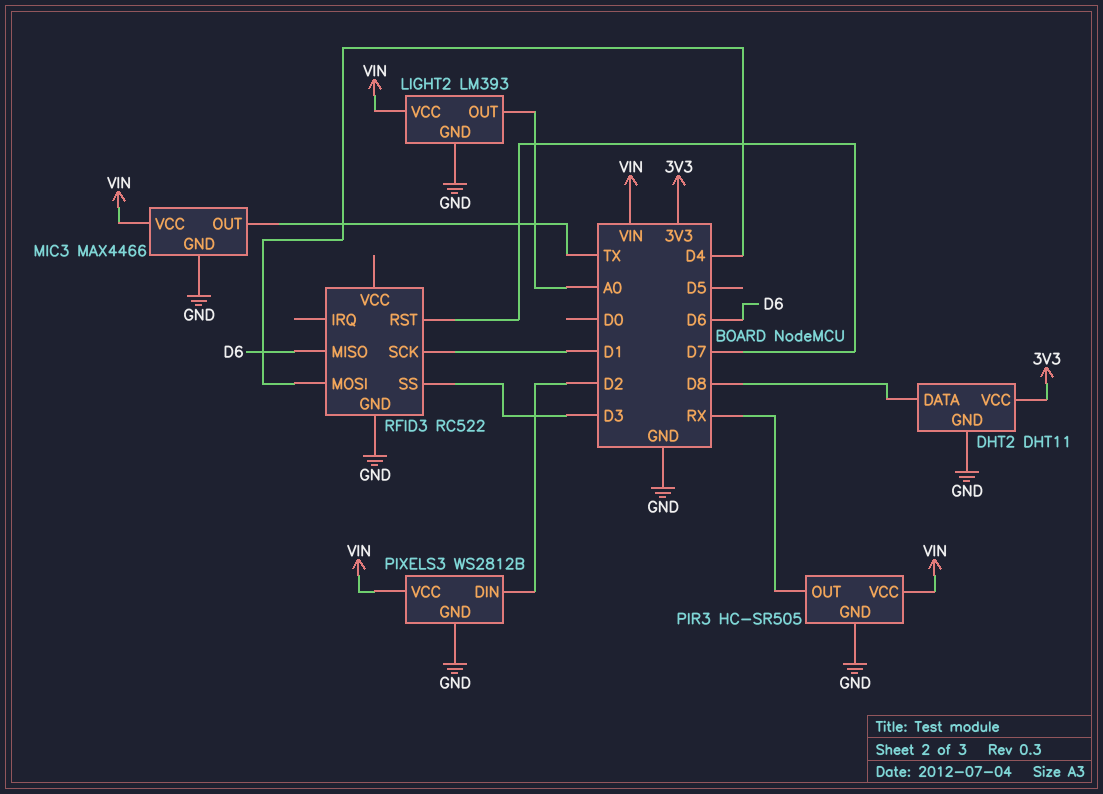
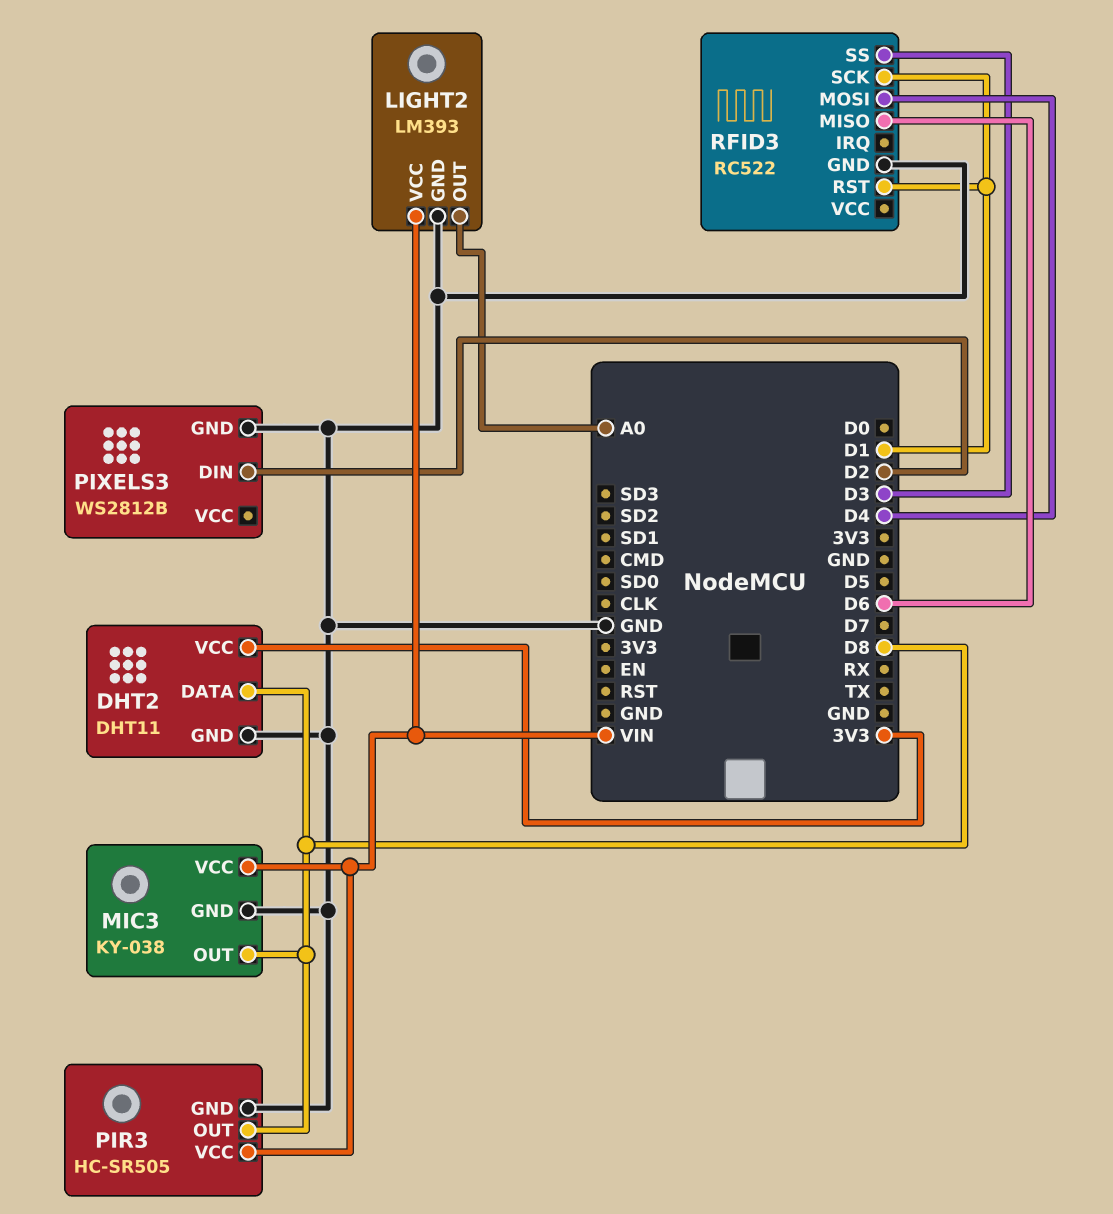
MIC3: MAX4466 -> KY-038
MIC3 pin OUT: TX -> D8
PIR3 pin OUT: RX -> D8
PIXELS3 pin VCC: VIN -> none
RFID3 pin RST: D7 -> D1

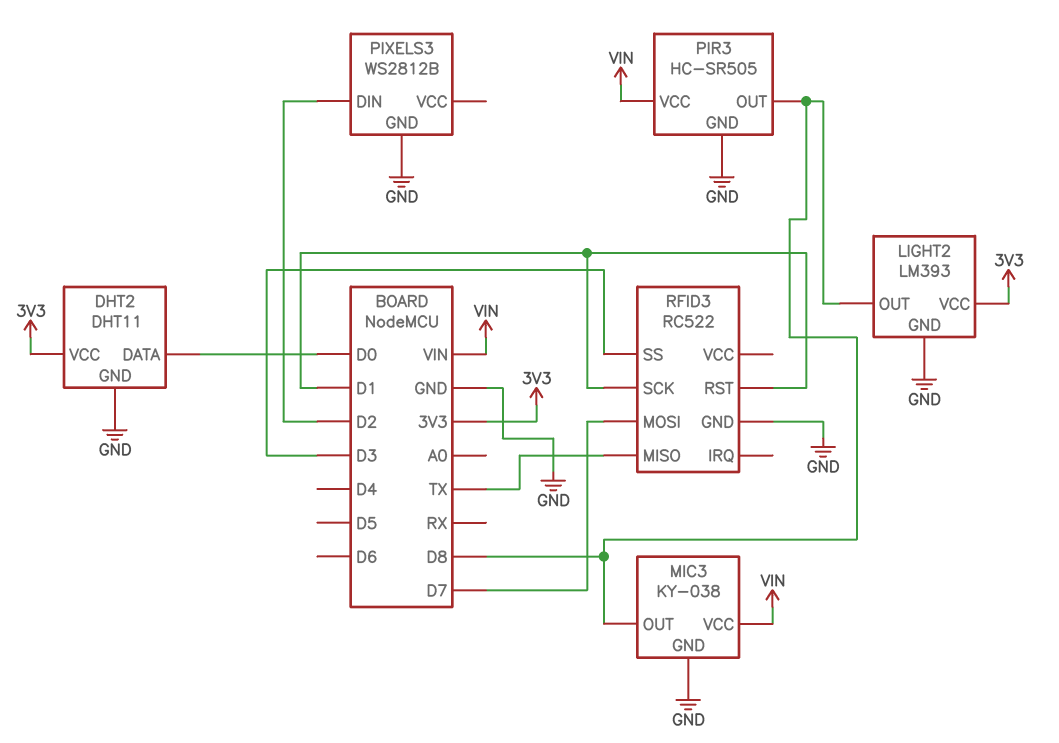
DHT2 pin DATA: D8 -> D0
LIGHT2 pin OUT: A0 -> D8
LIGHT2 pin VCC: VIN -> 3V3
RFID3 pin MISO: D6 -> TX
RFID3 pin MOSI: D4 -> D7

